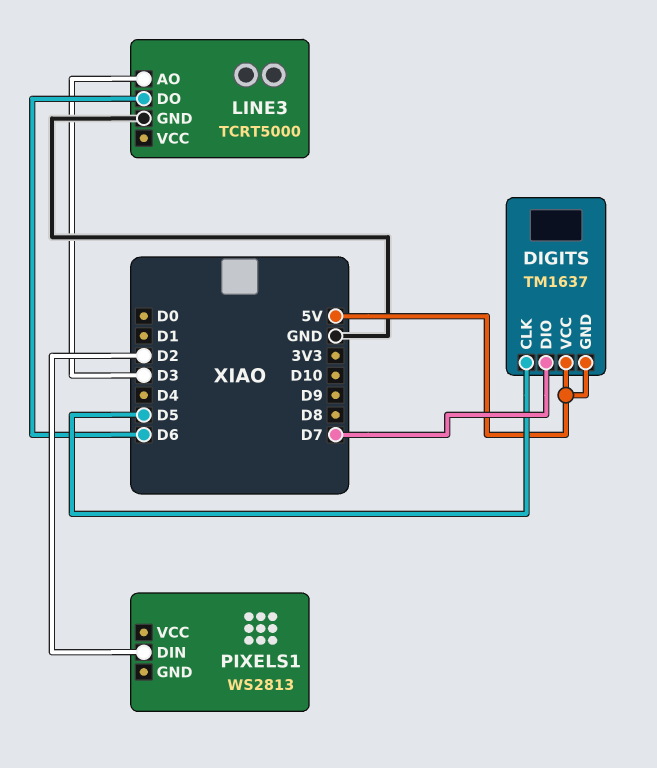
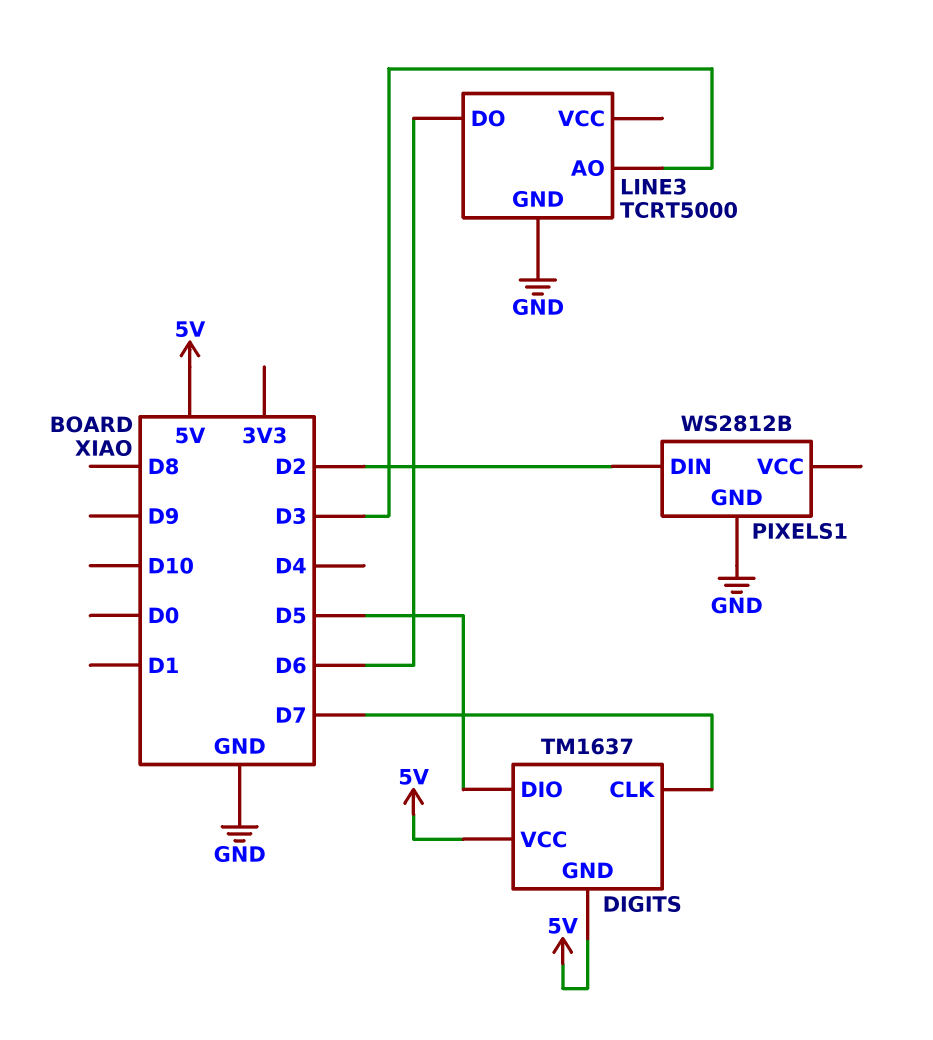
DIGITS pin CLK: D5 -> D7
DIGITS pin DIO: D7 -> D5
PIXELS1: WS2813 -> WS2812B
PIXELS1 pin GND: none -> GND

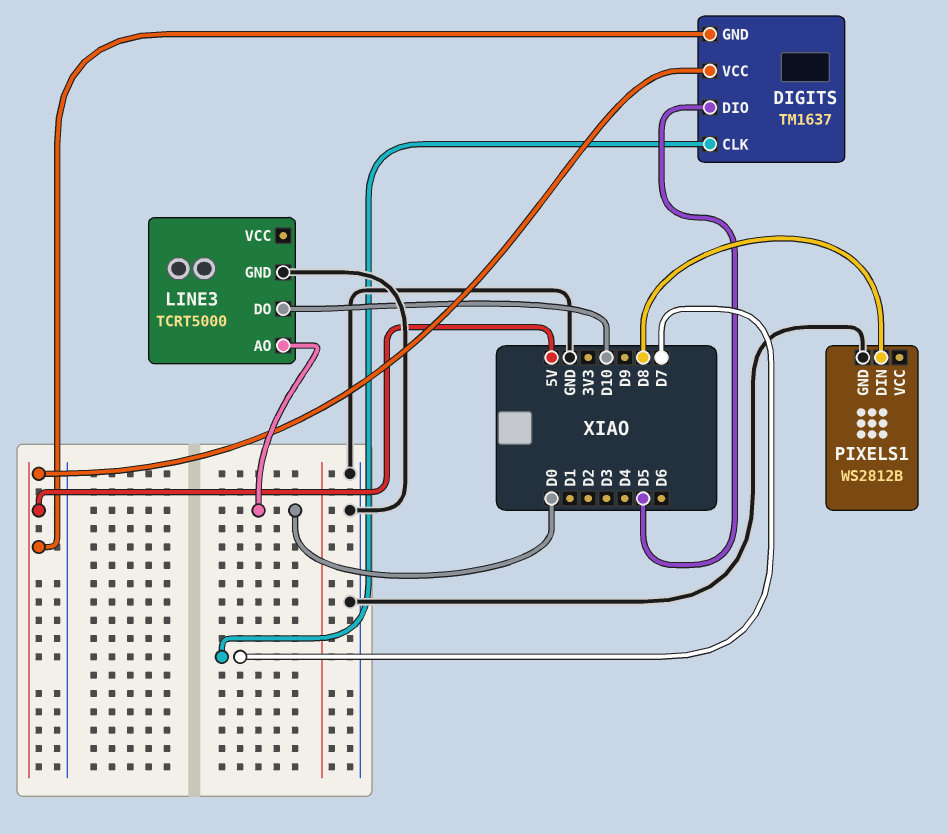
LINE3 pin AO: D3 -> D0
LINE3 pin DO: D6 -> D10
PIXELS1 pin DIN: D2 -> D8

